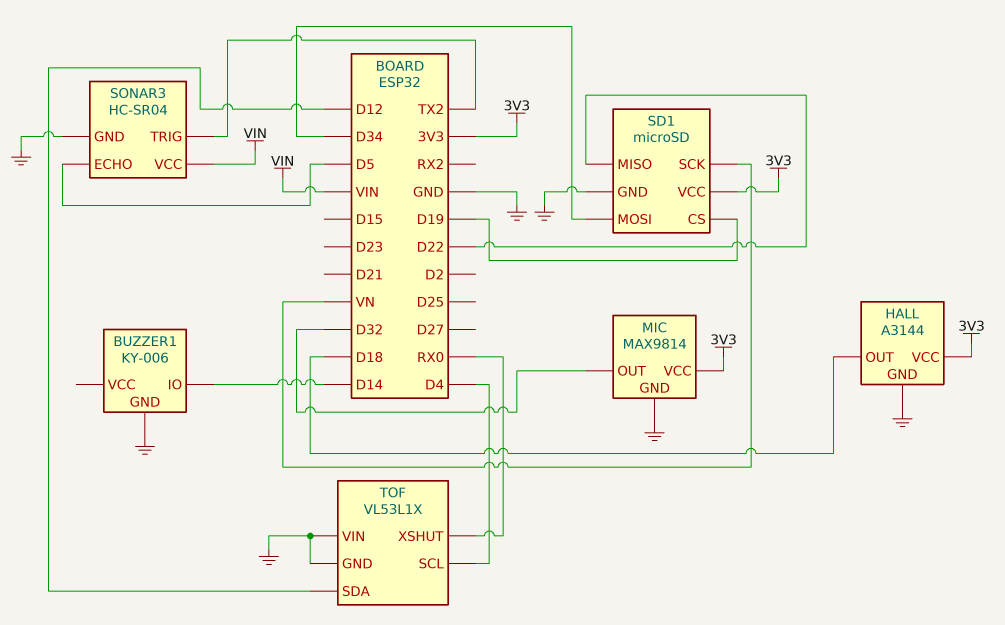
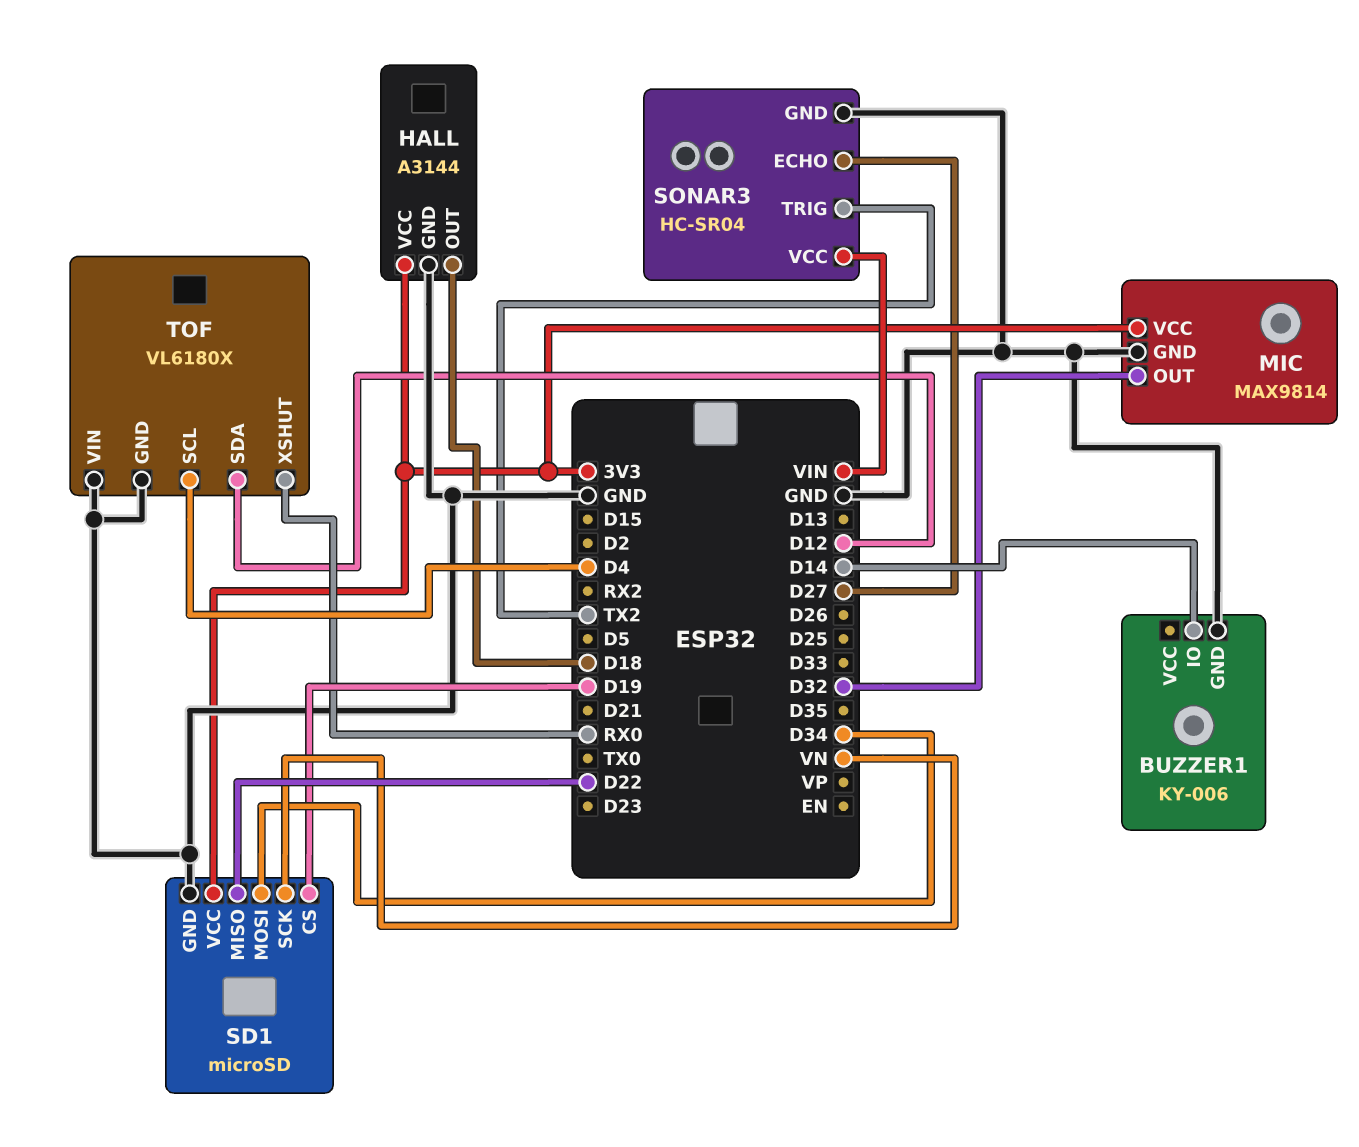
SONAR3 pin ECHO: D5 -> D27
TOF: VL53L1X -> VL6180X

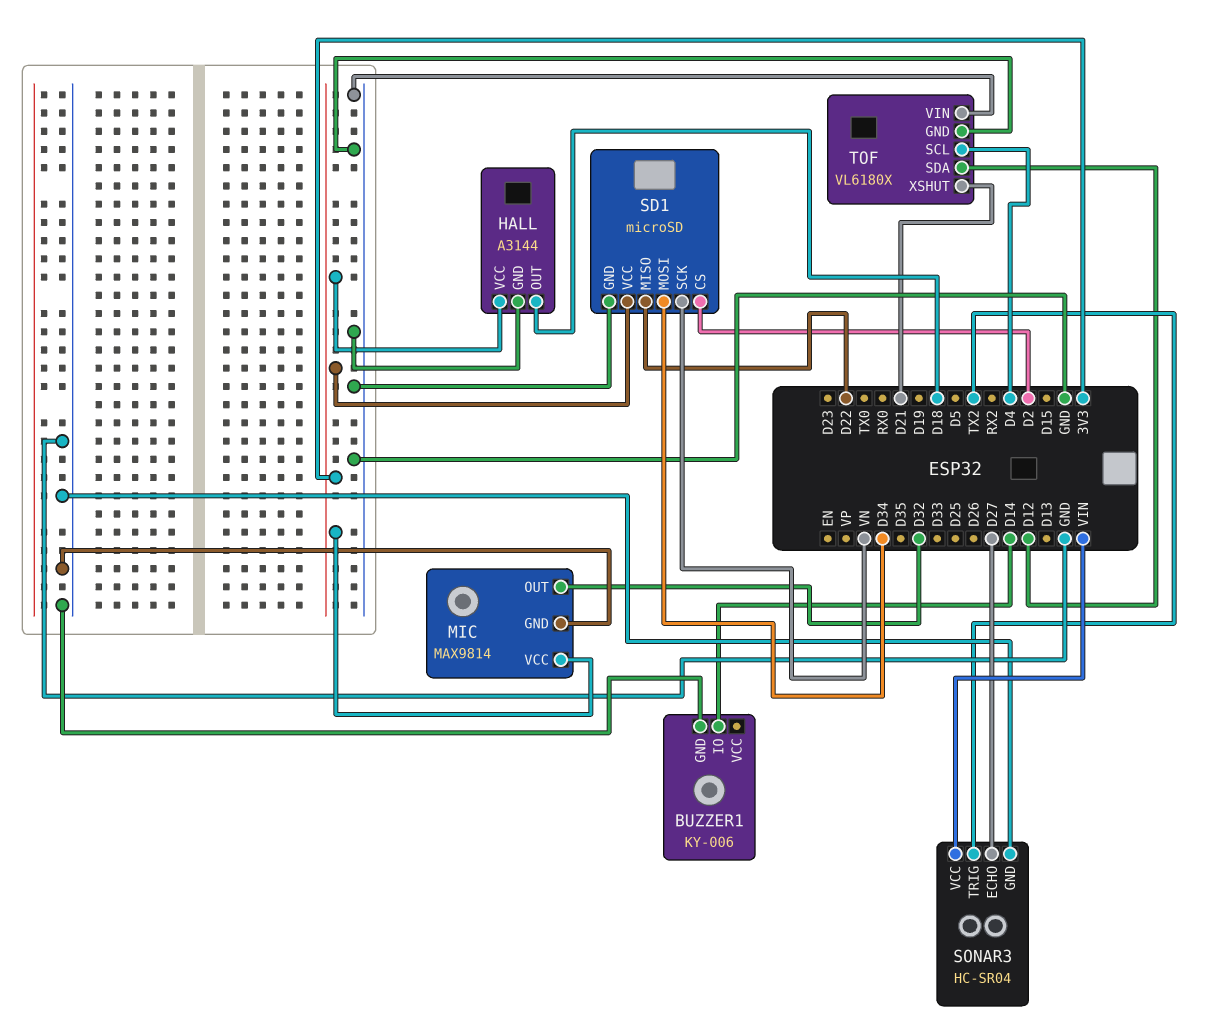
SD1 pin CS: D19 -> D2
TOF pin XSHUT: RX0 -> D21

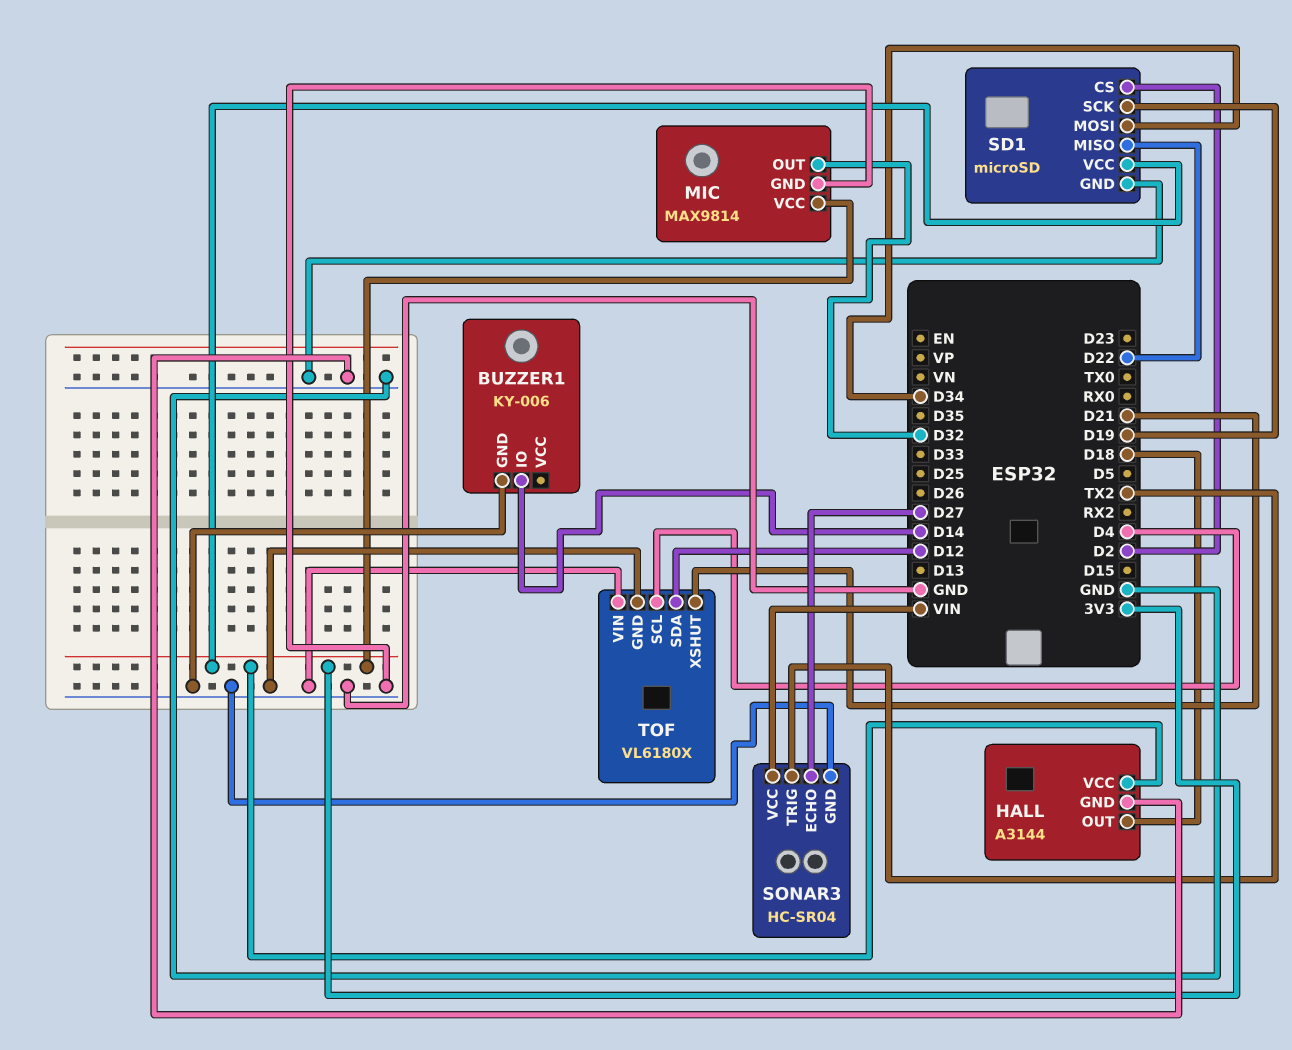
SD1 pin SCK: VN -> D19

